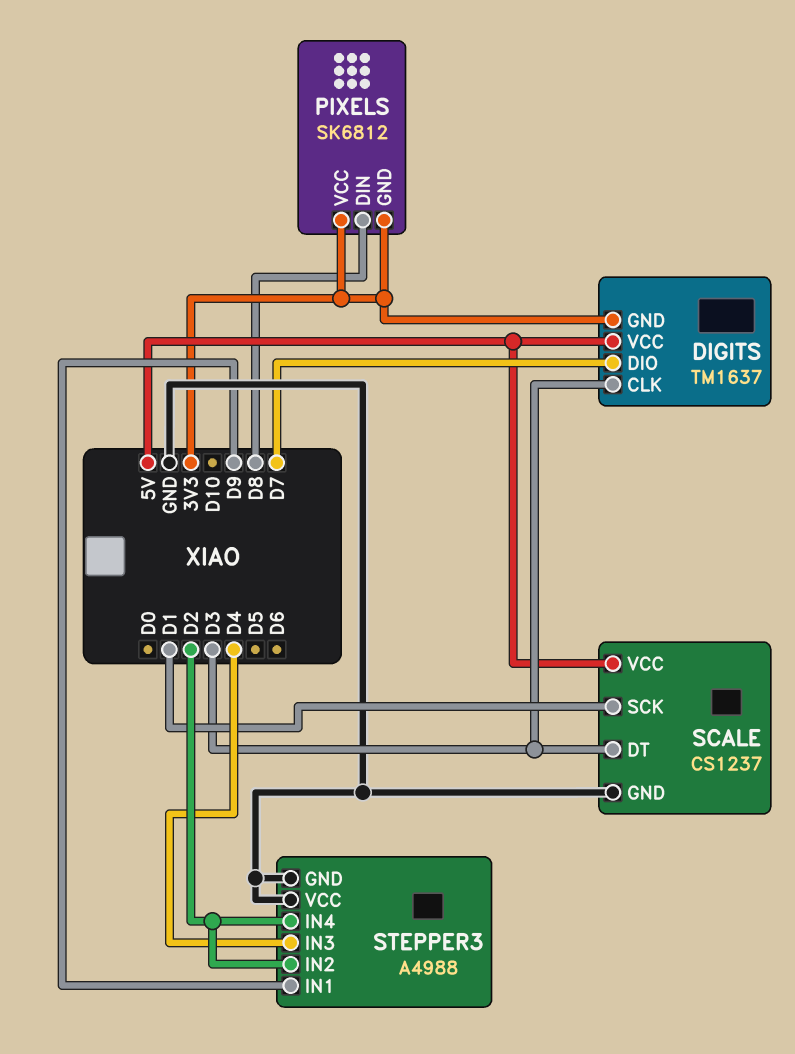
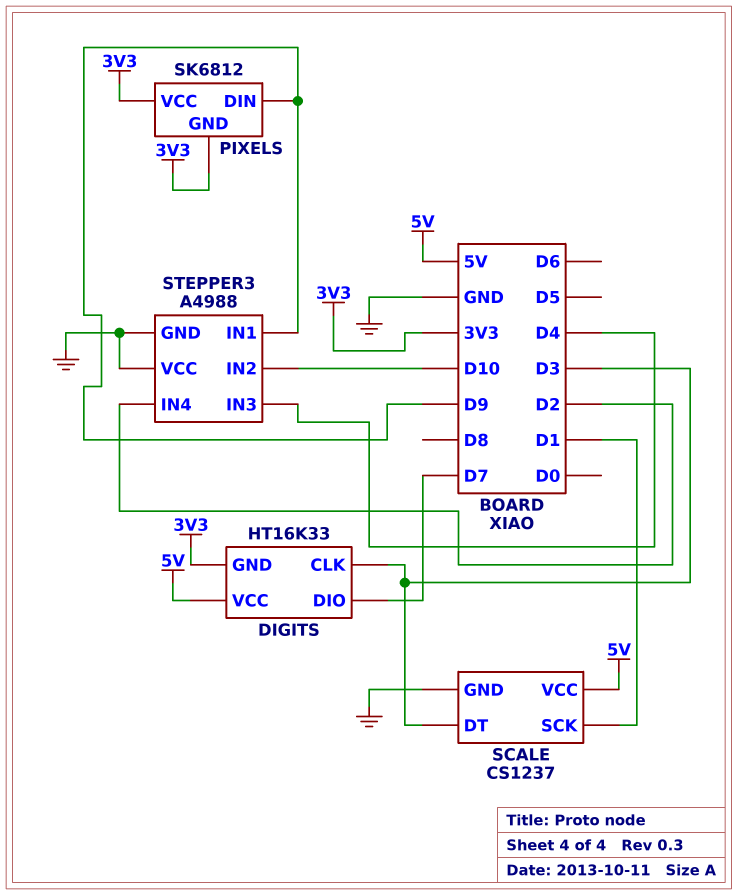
DIGITS: TM1637 -> HT16K33
PIXELS pin DIN: D8 -> D9
STEPPER3 pin IN2: D2 -> D10

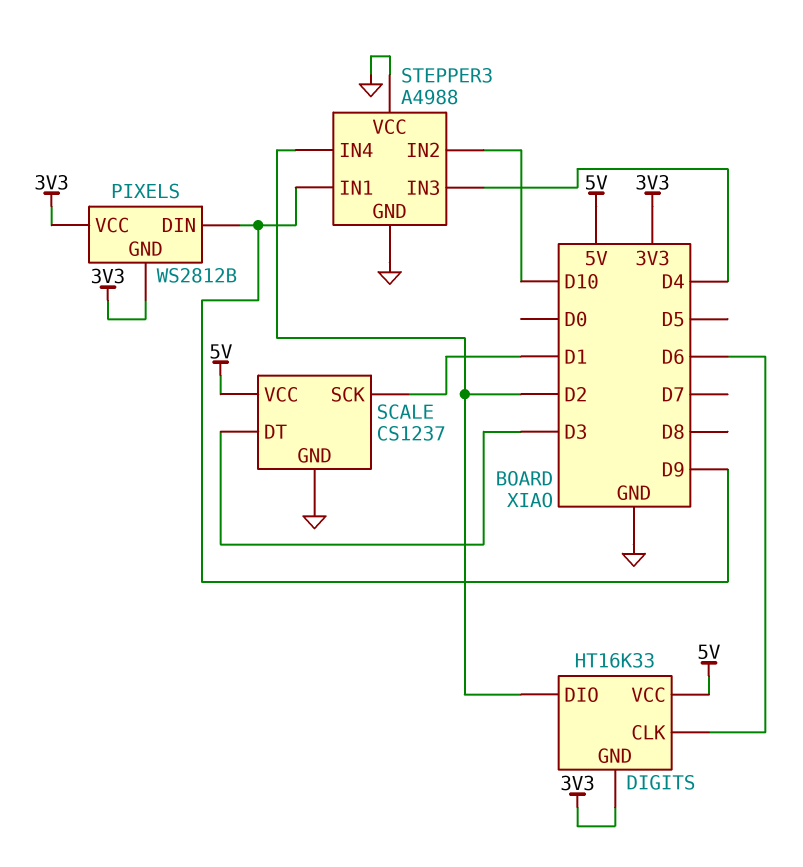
DIGITS pin CLK: D3 -> D6
DIGITS pin DIO: D7 -> D2
PIXELS: SK6812 -> WS2812B

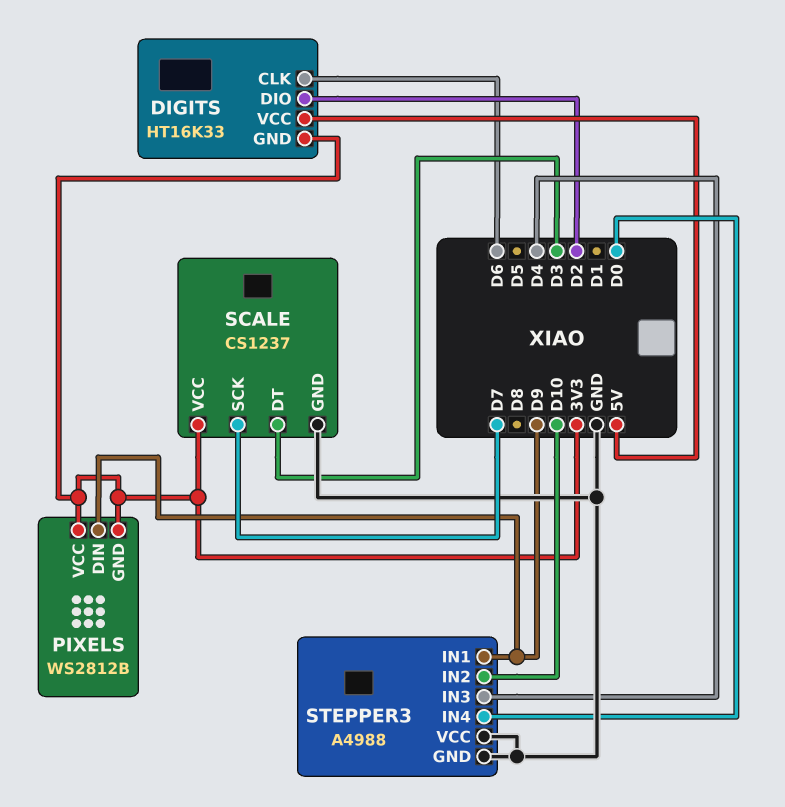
SCALE pin SCK: D1 -> D7
SCALE pin VCC: 5V -> 3V3
STEPPER3 pin IN4: D2 -> D0

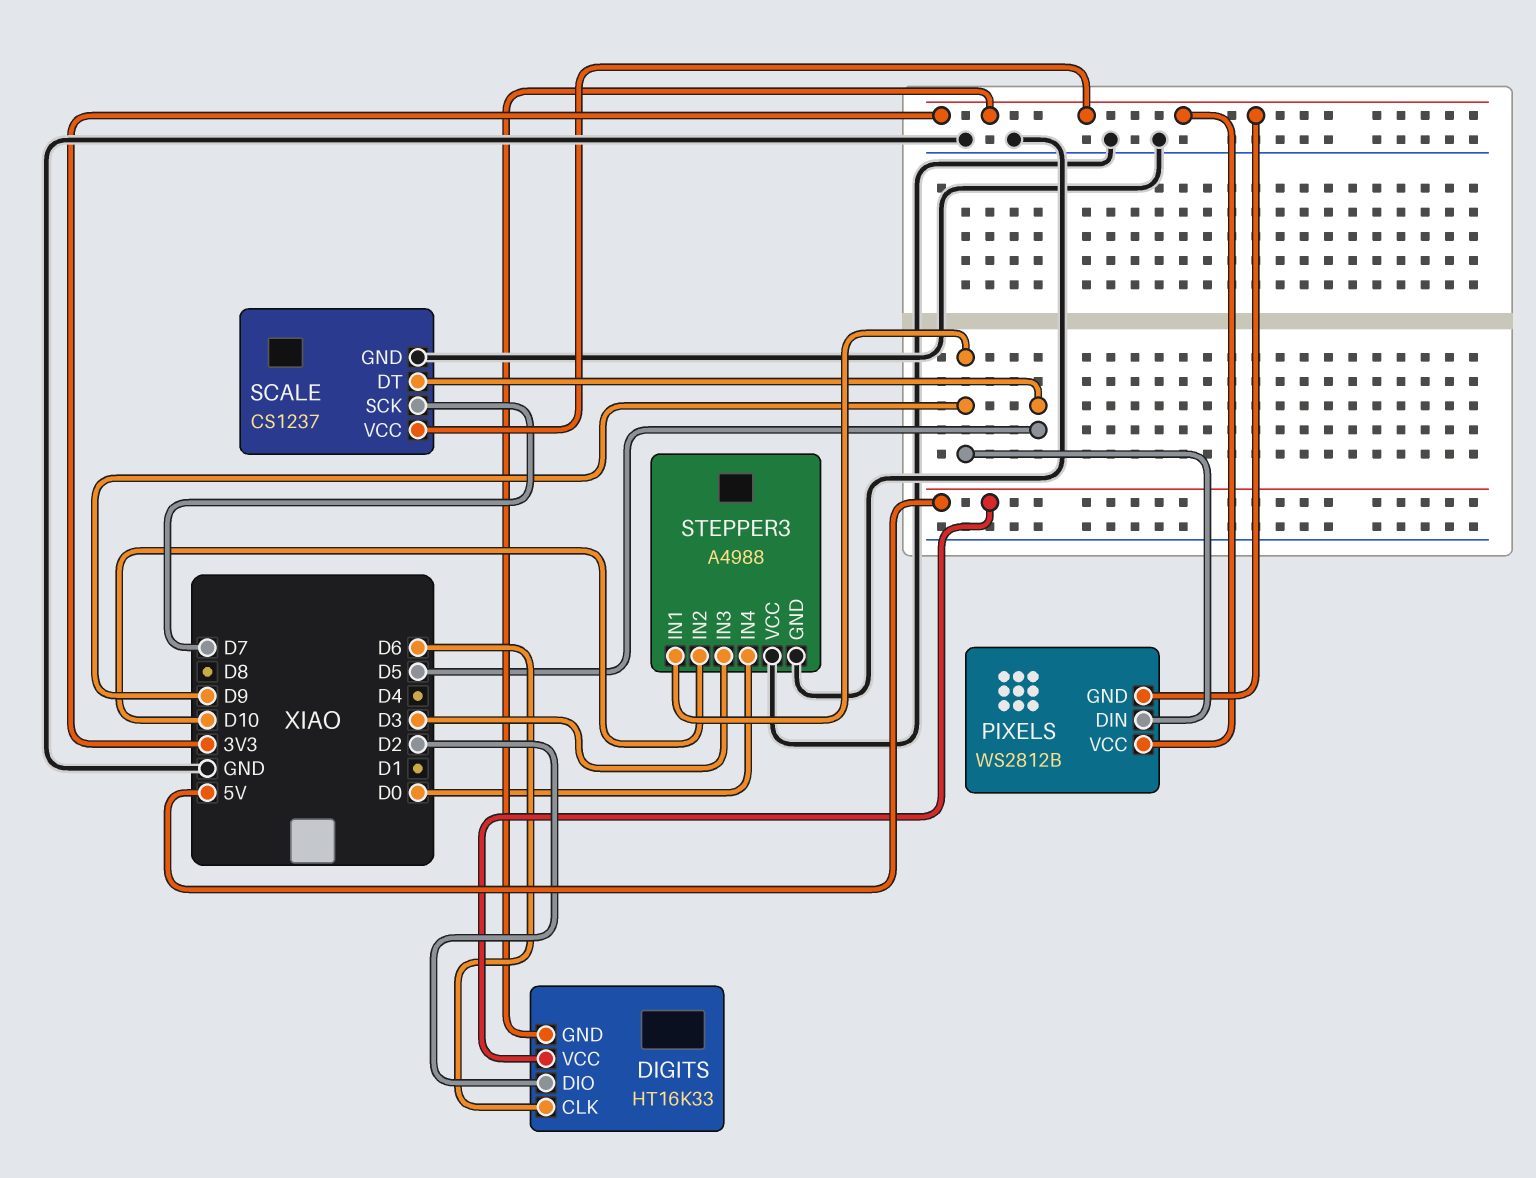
SCALE pin DT: D3 -> D5
STEPPER3 pin IN3: D4 -> D3

